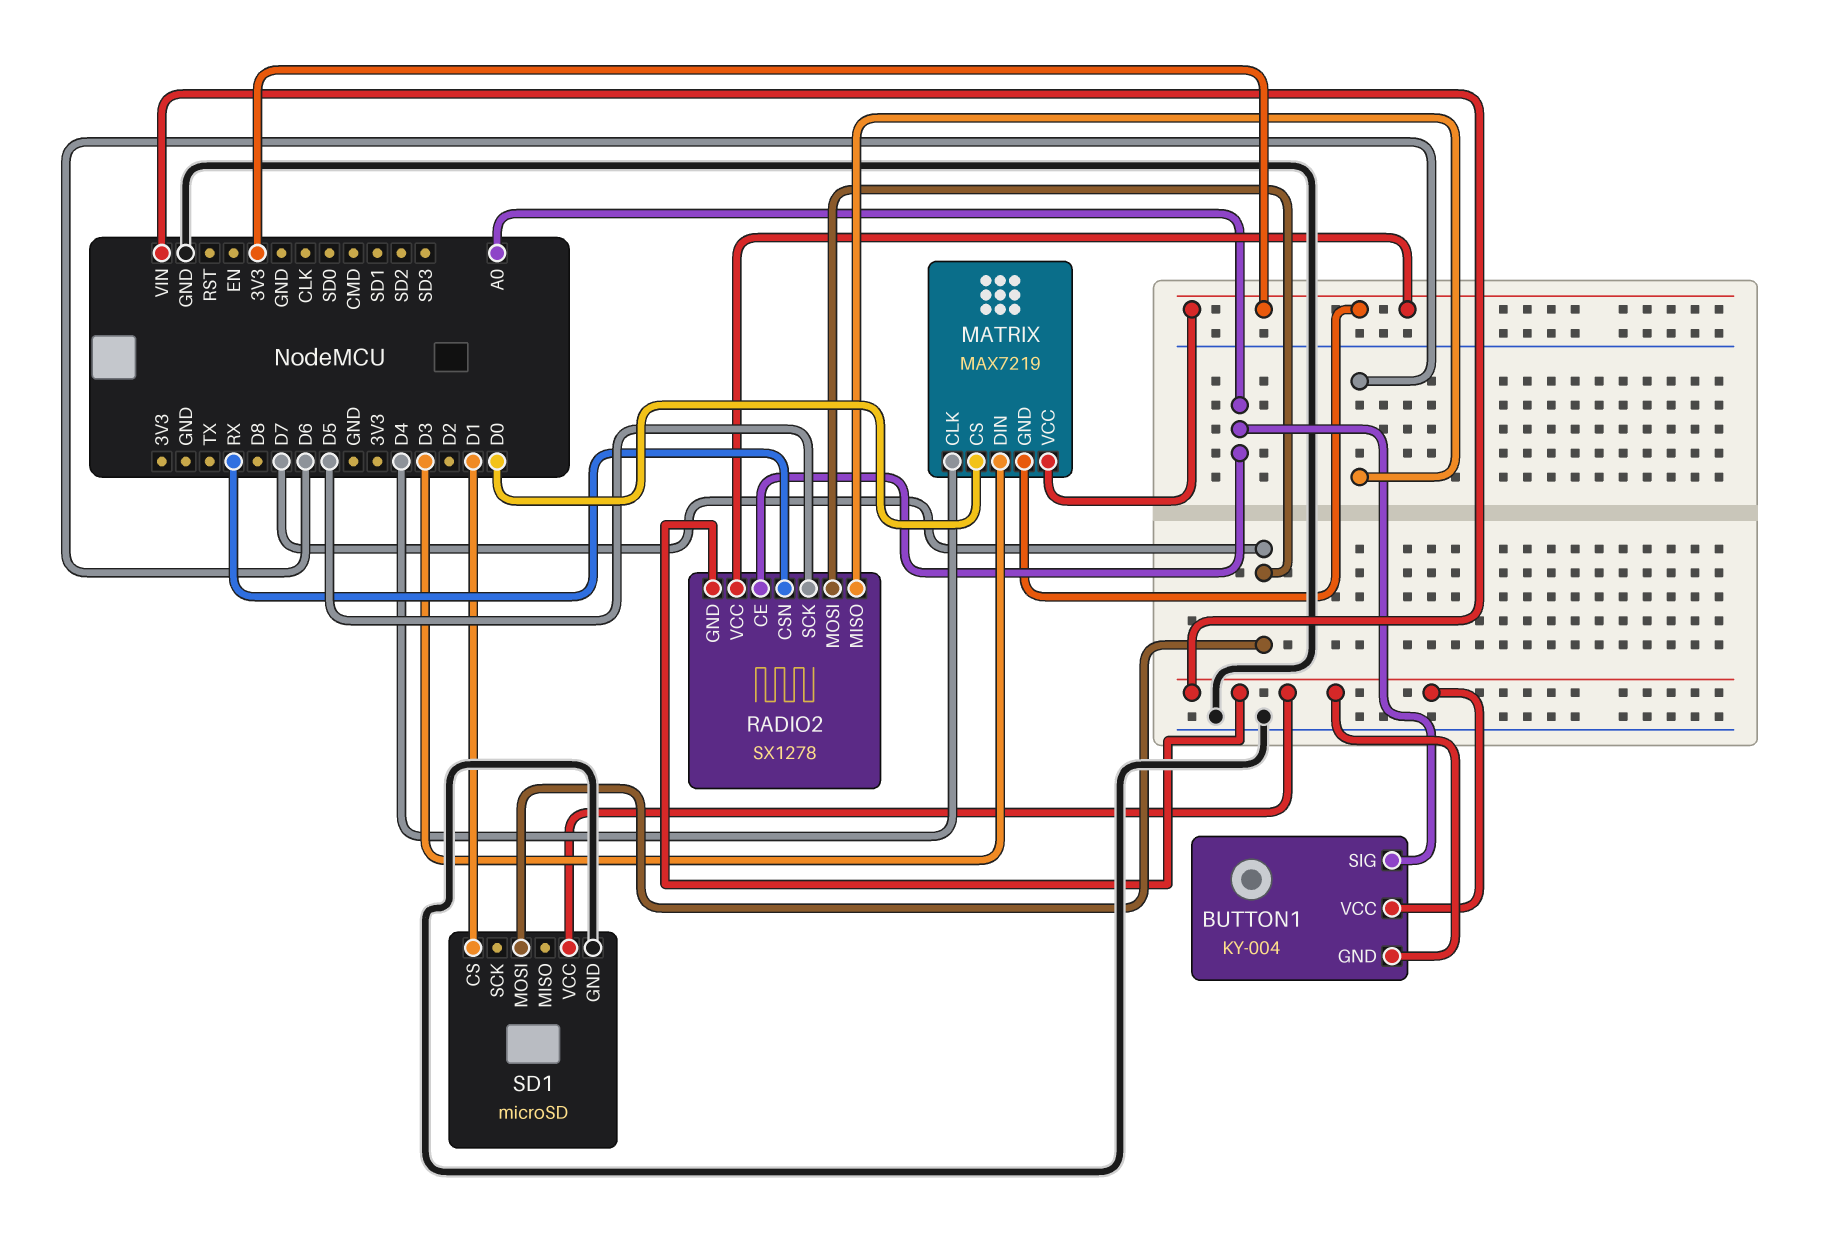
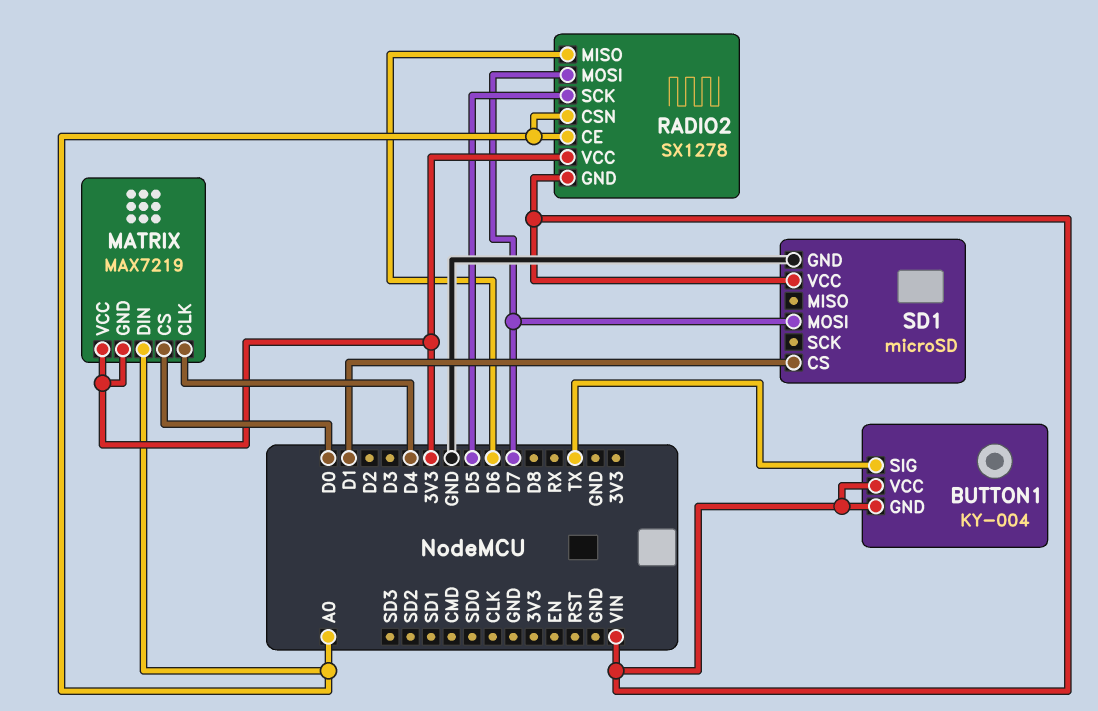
BUTTON1 pin SIG: A0 -> TX
MATRIX pin DIN: D3 -> A0
RADIO2 pin CSN: RX -> A0

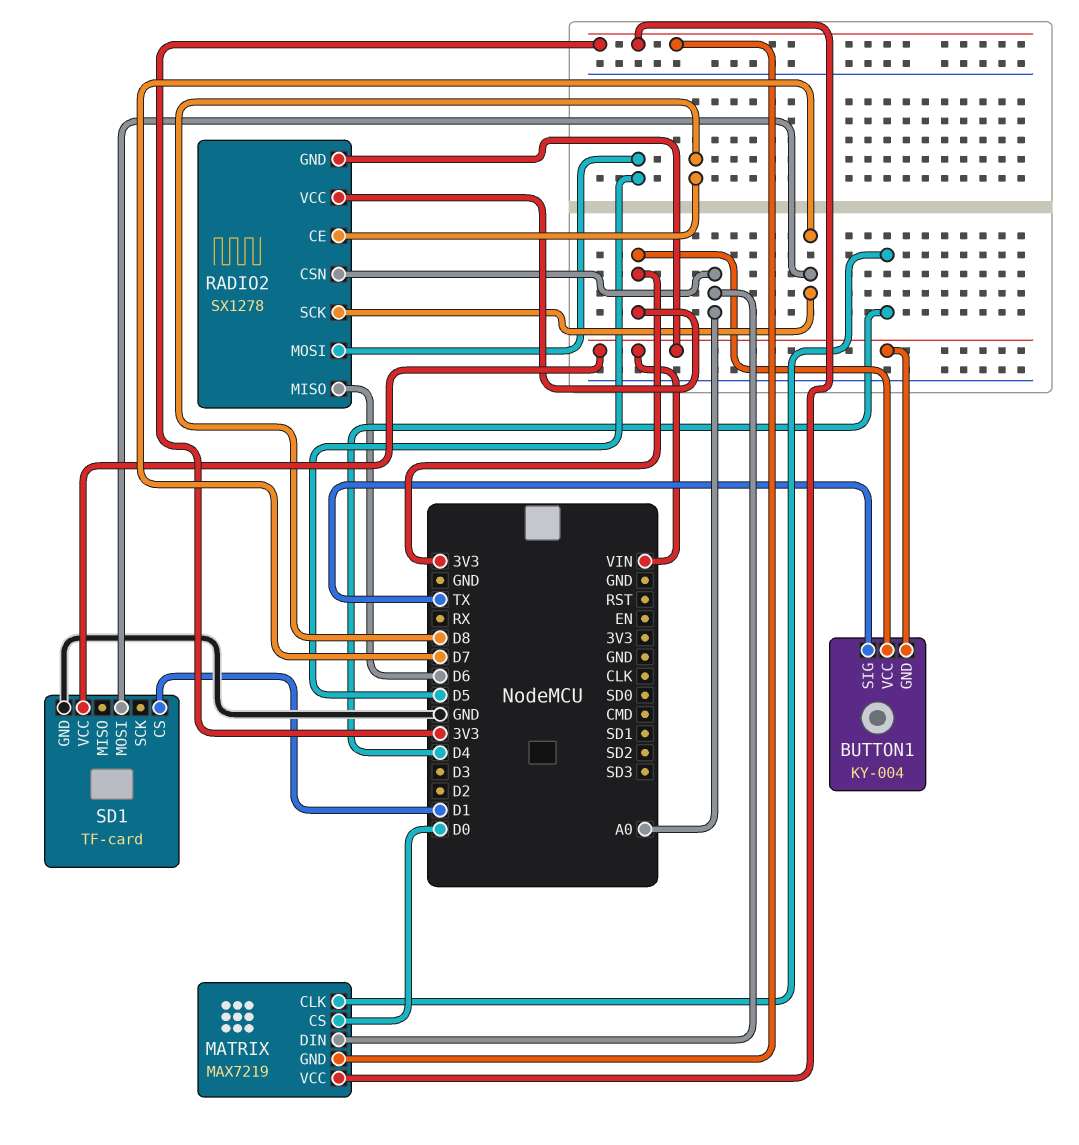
BUTTON1 pin VCC: VIN -> 3V3
RADIO2 pin CE: A0 -> D8
RADIO2 pin MOSI: D7 -> D5
RADIO2 pin SCK: D5 -> D7
SD1: microSD -> TF-card

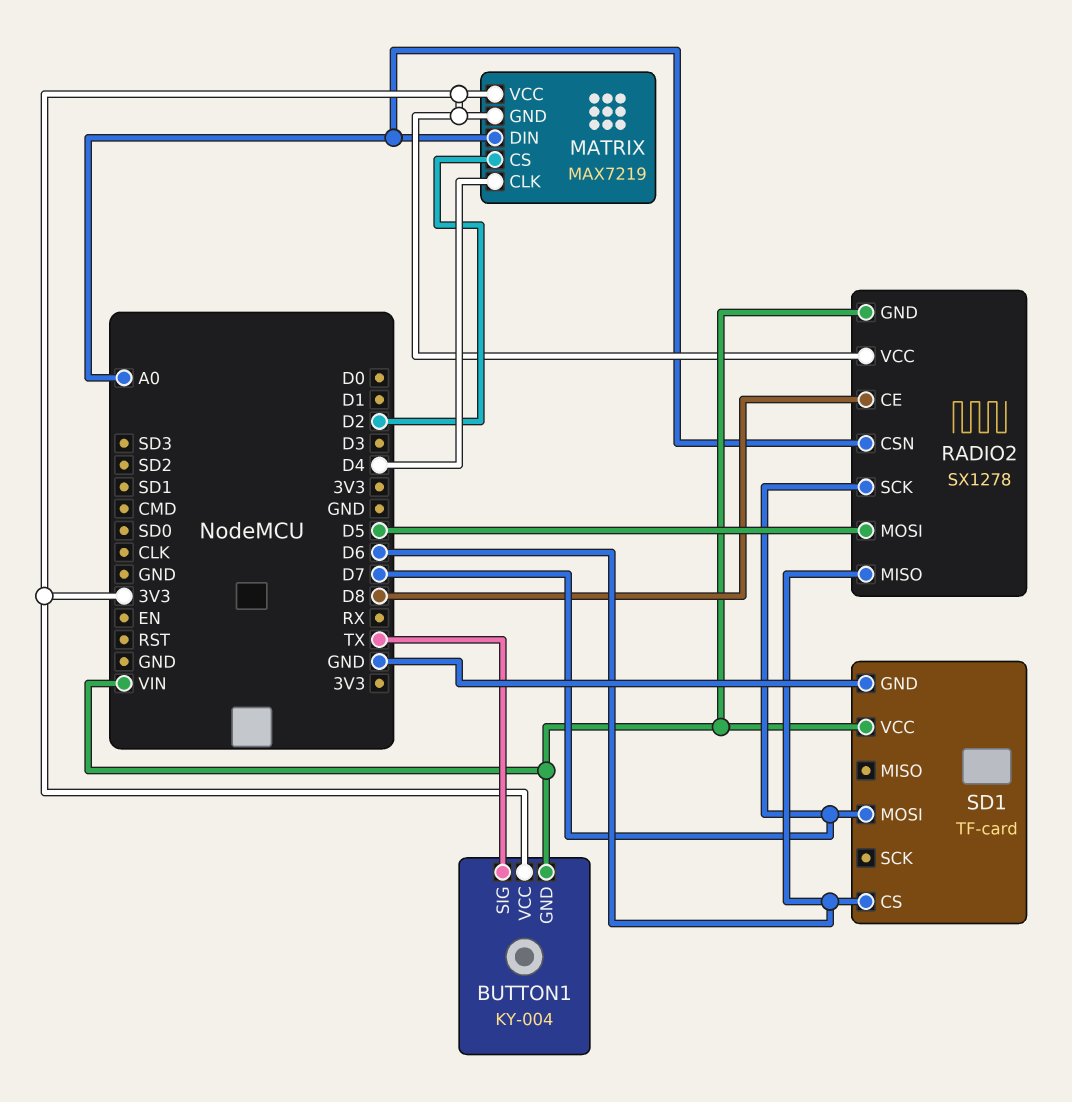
MATRIX pin CS: D0 -> D2
SD1 pin CS: D1 -> D6

